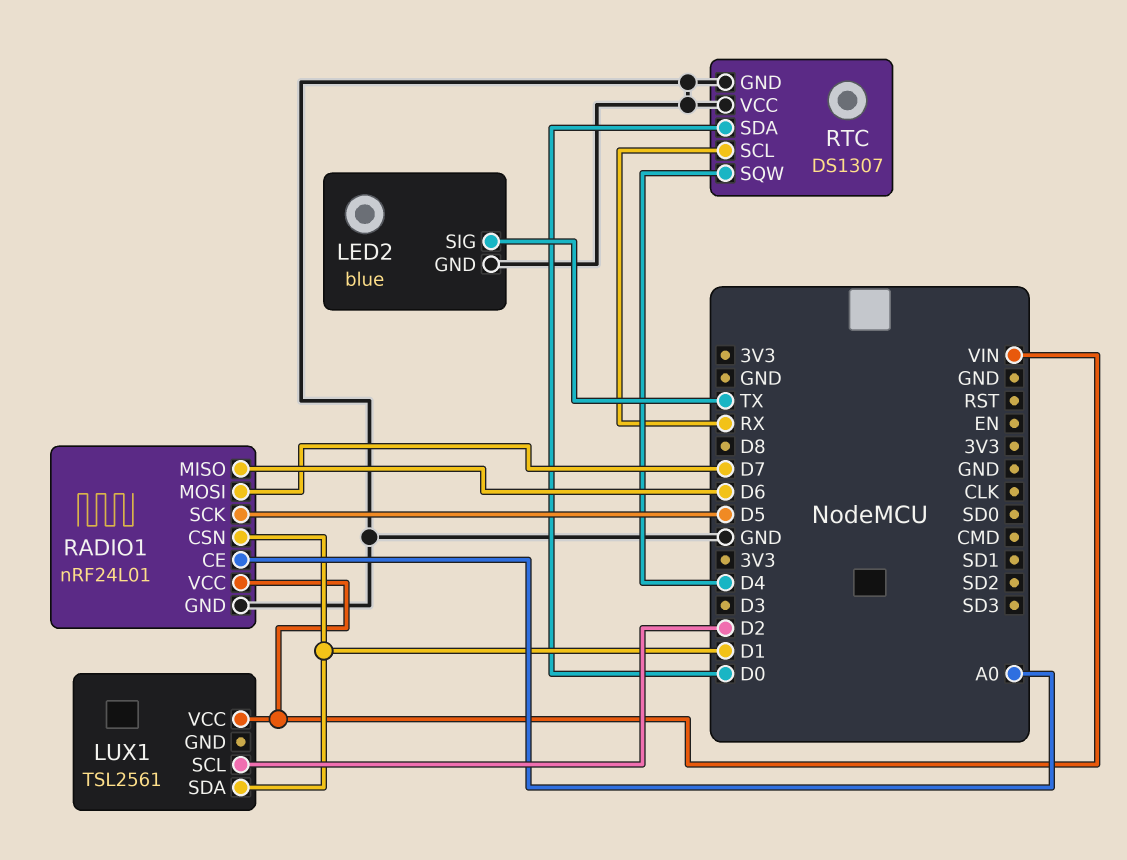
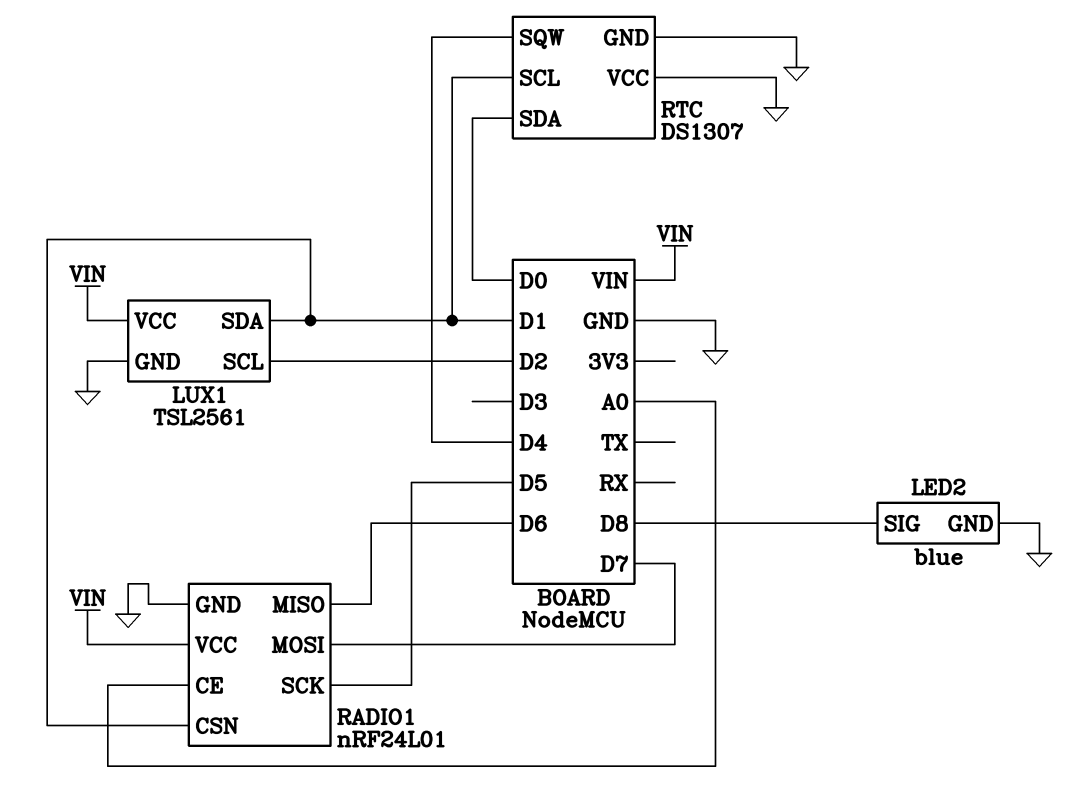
LED2 pin SIG: TX -> D8
LUX1 pin GND: none -> GND
RTC pin SCL: RX -> D1

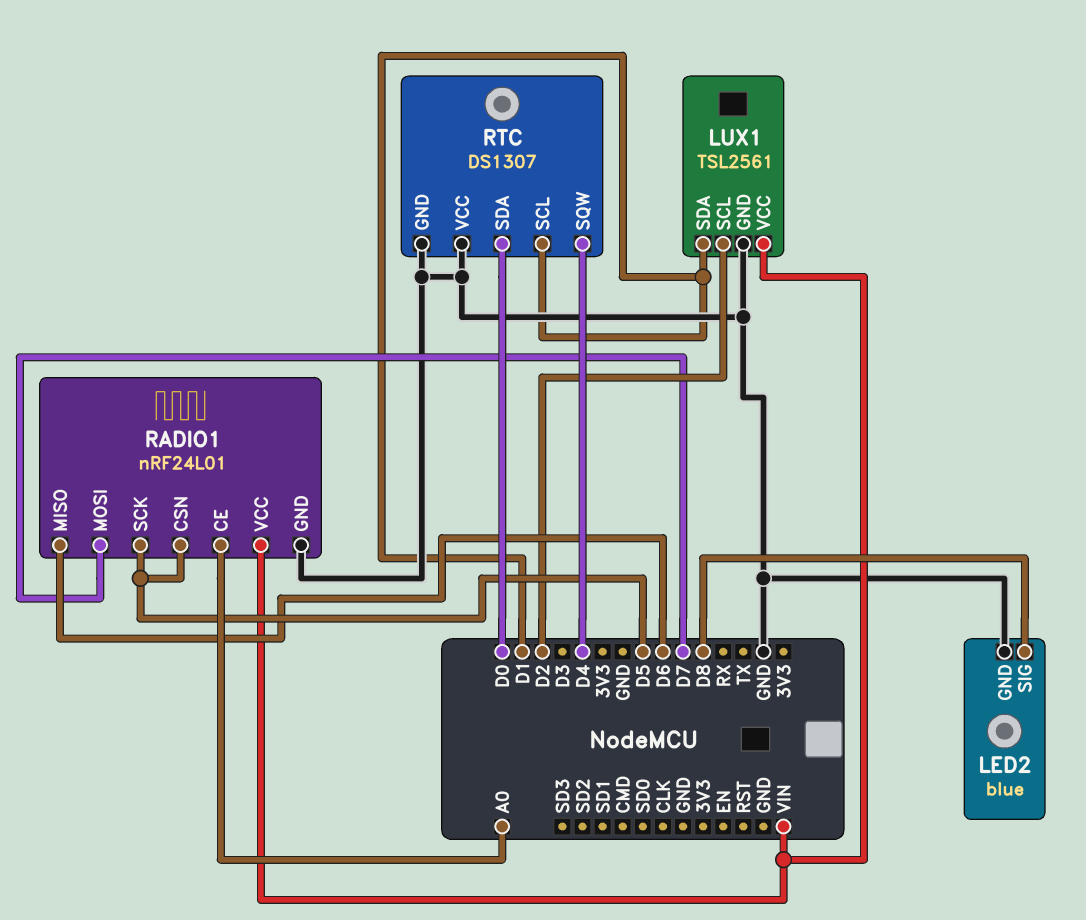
RADIO1 pin CSN: D1 -> D5

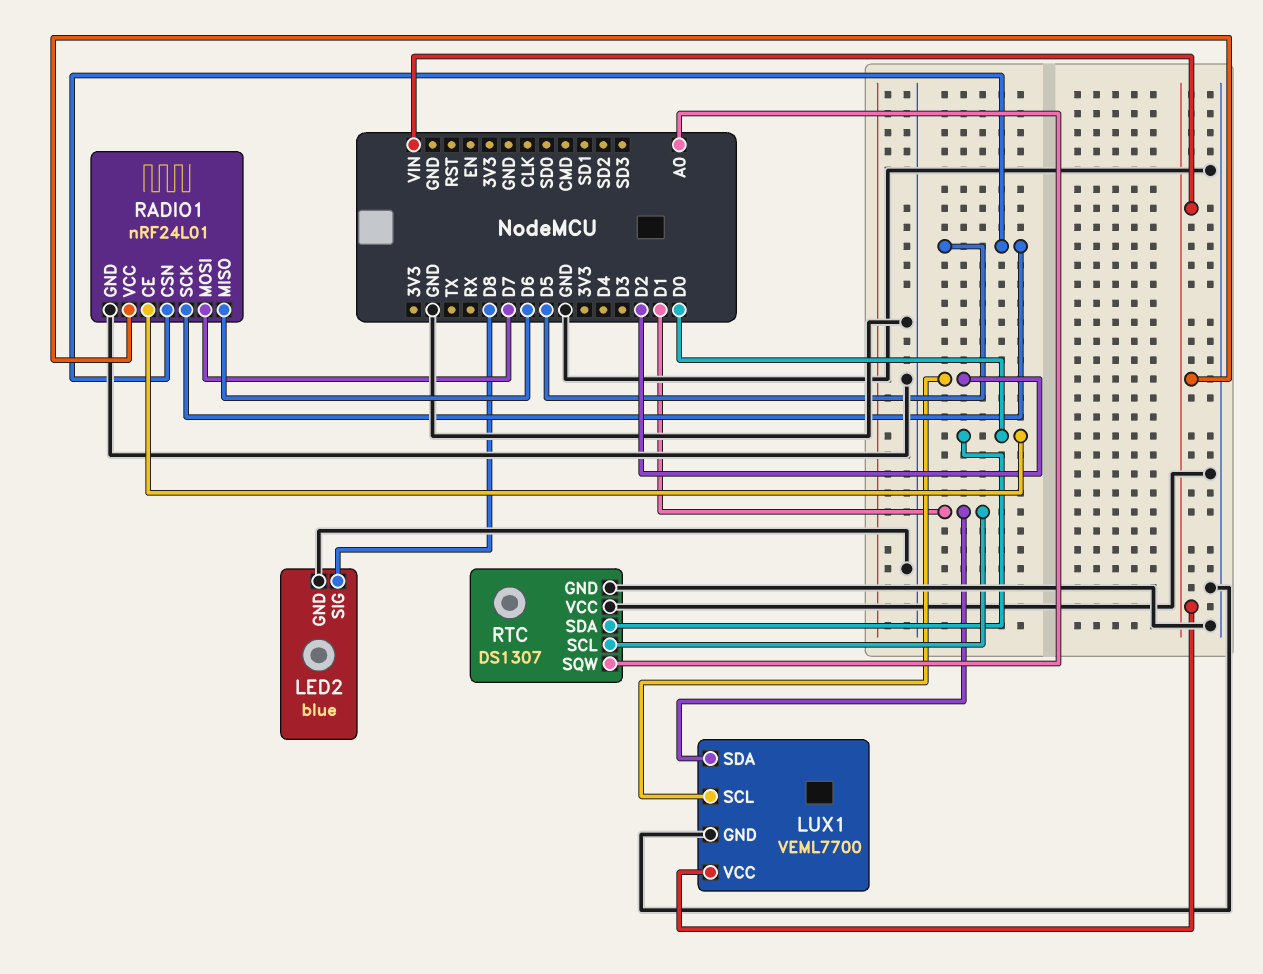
LUX1: TSL2561 -> VEML7700
RADIO1 pin CE: A0 -> D0
RTC pin SQW: D4 -> A0

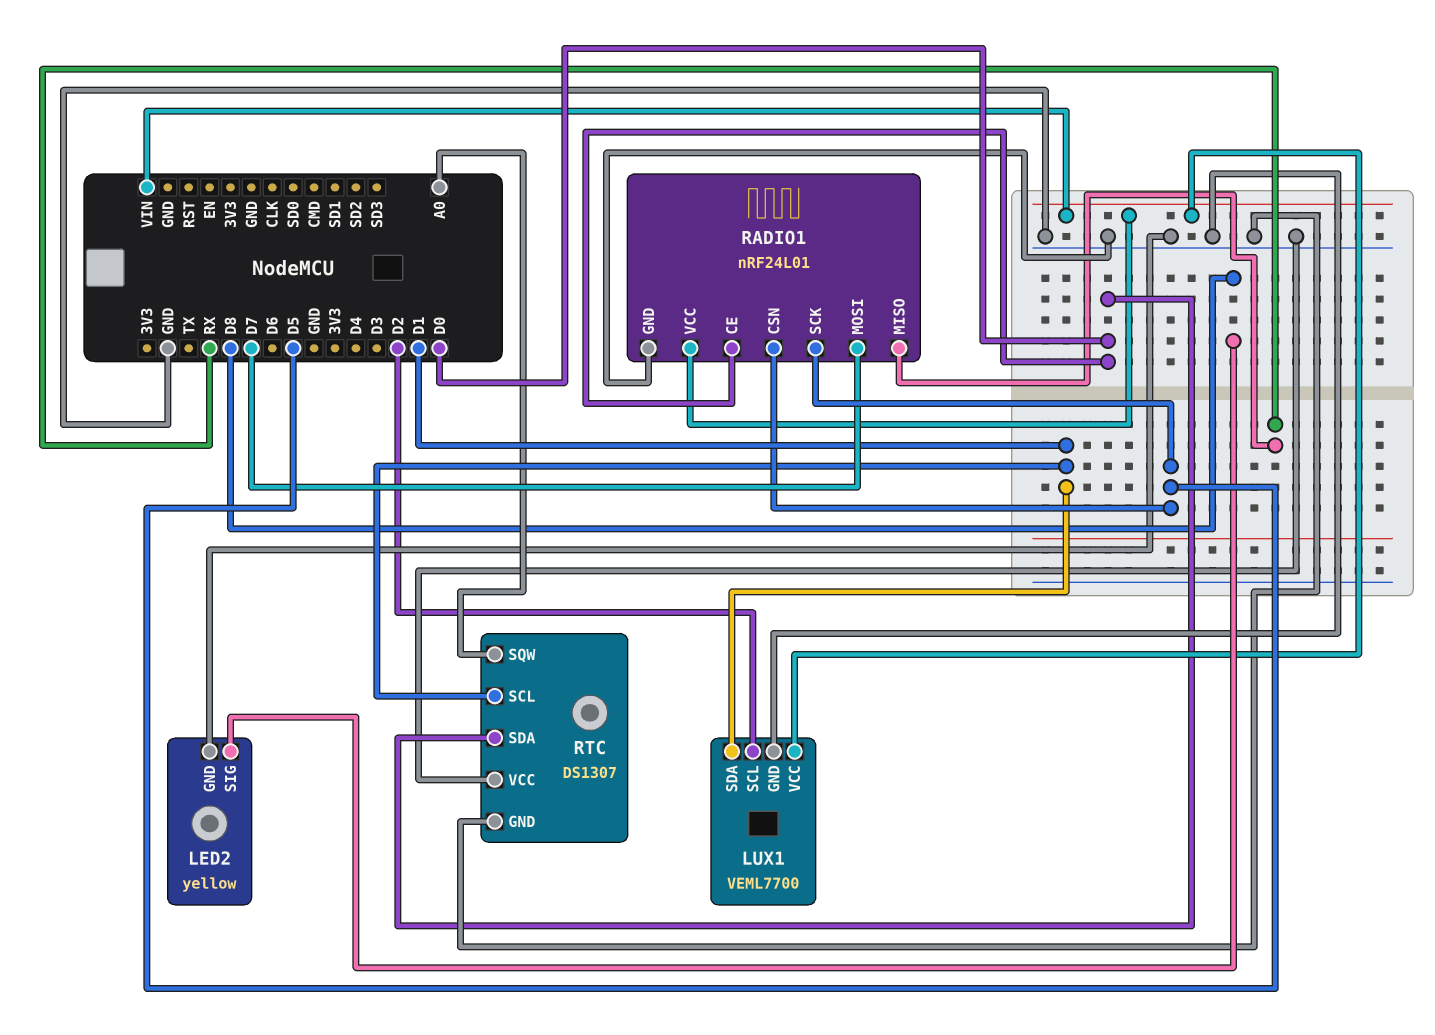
LED2: blue -> yellow
RADIO1 pin MISO: D6 -> RX

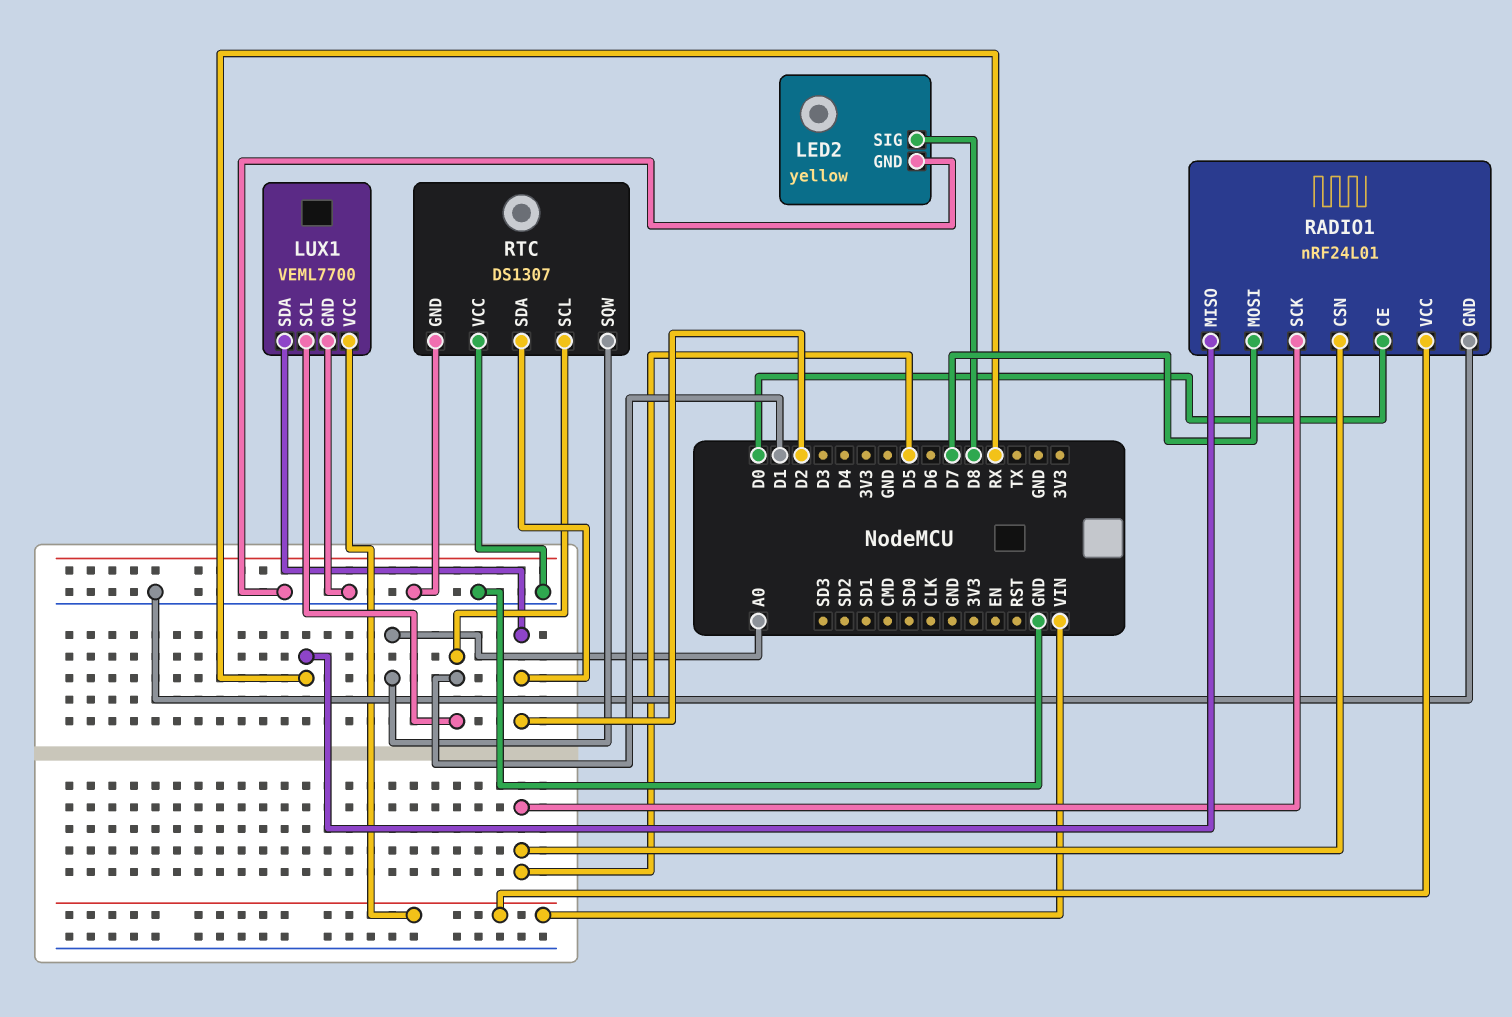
LUX1 pin SCL: D2 -> D1
LUX1 pin SDA: D1 -> D2
RTC pin SDA: D0 -> D2

